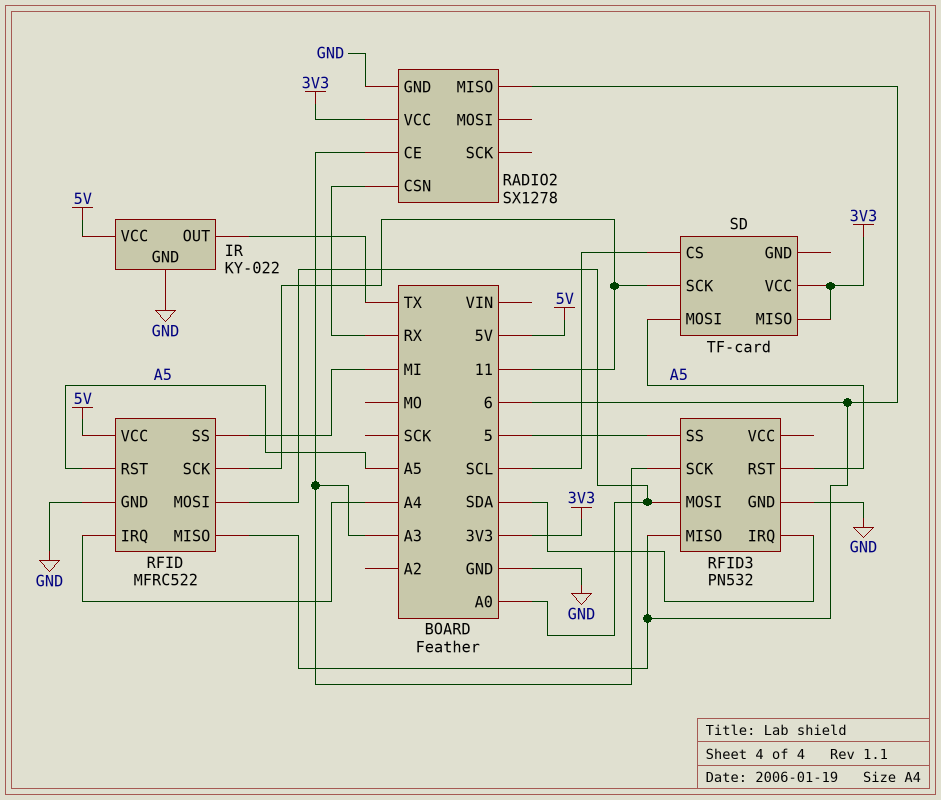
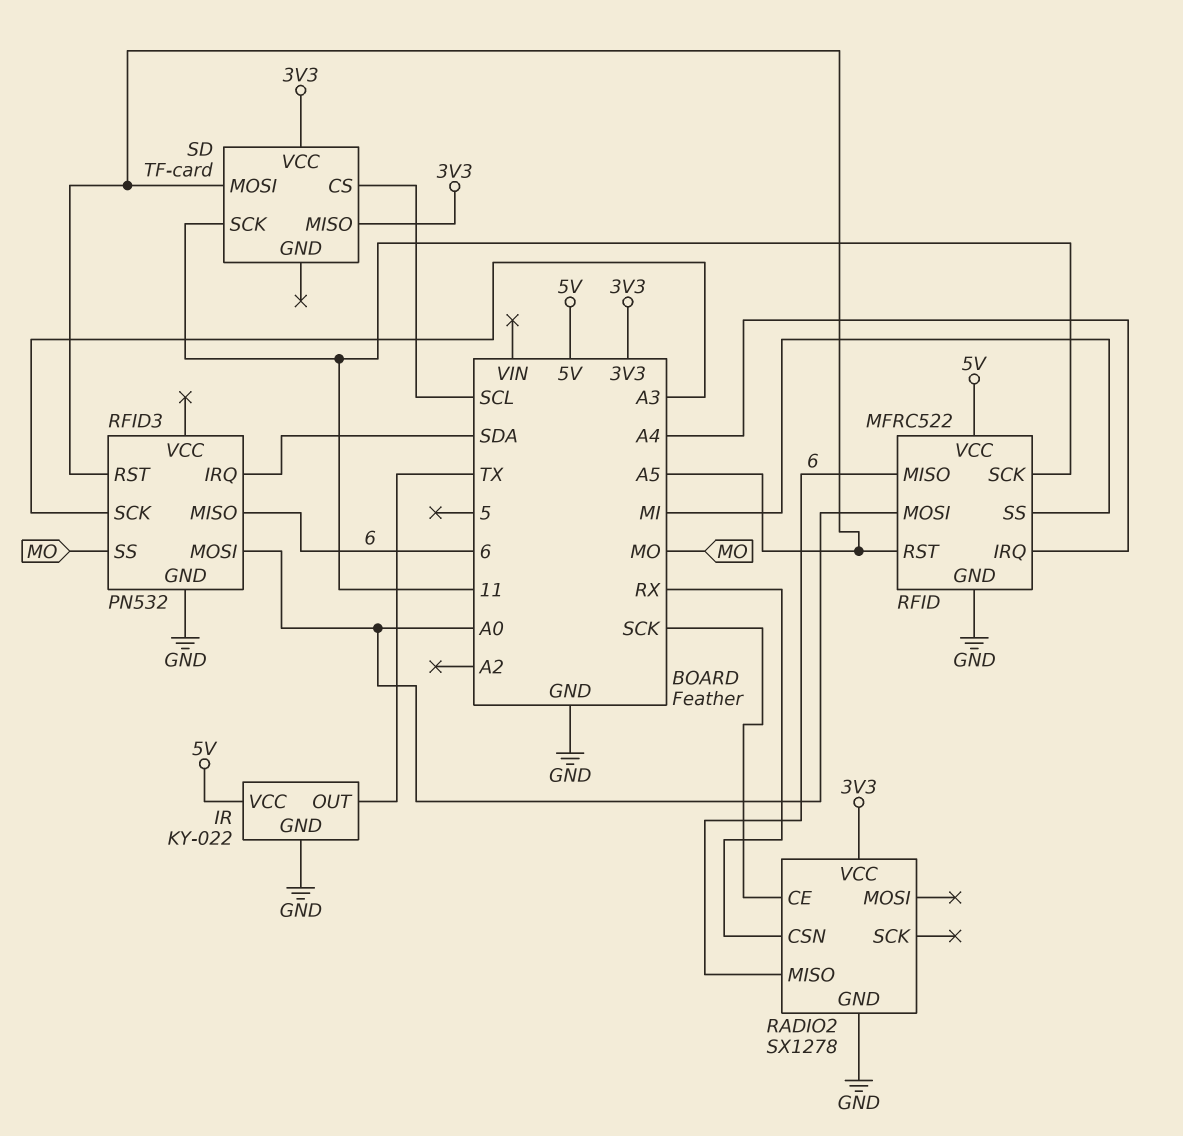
RADIO2 pin CE: A3 -> SCK
RFID3 pin SS: 5 -> MO

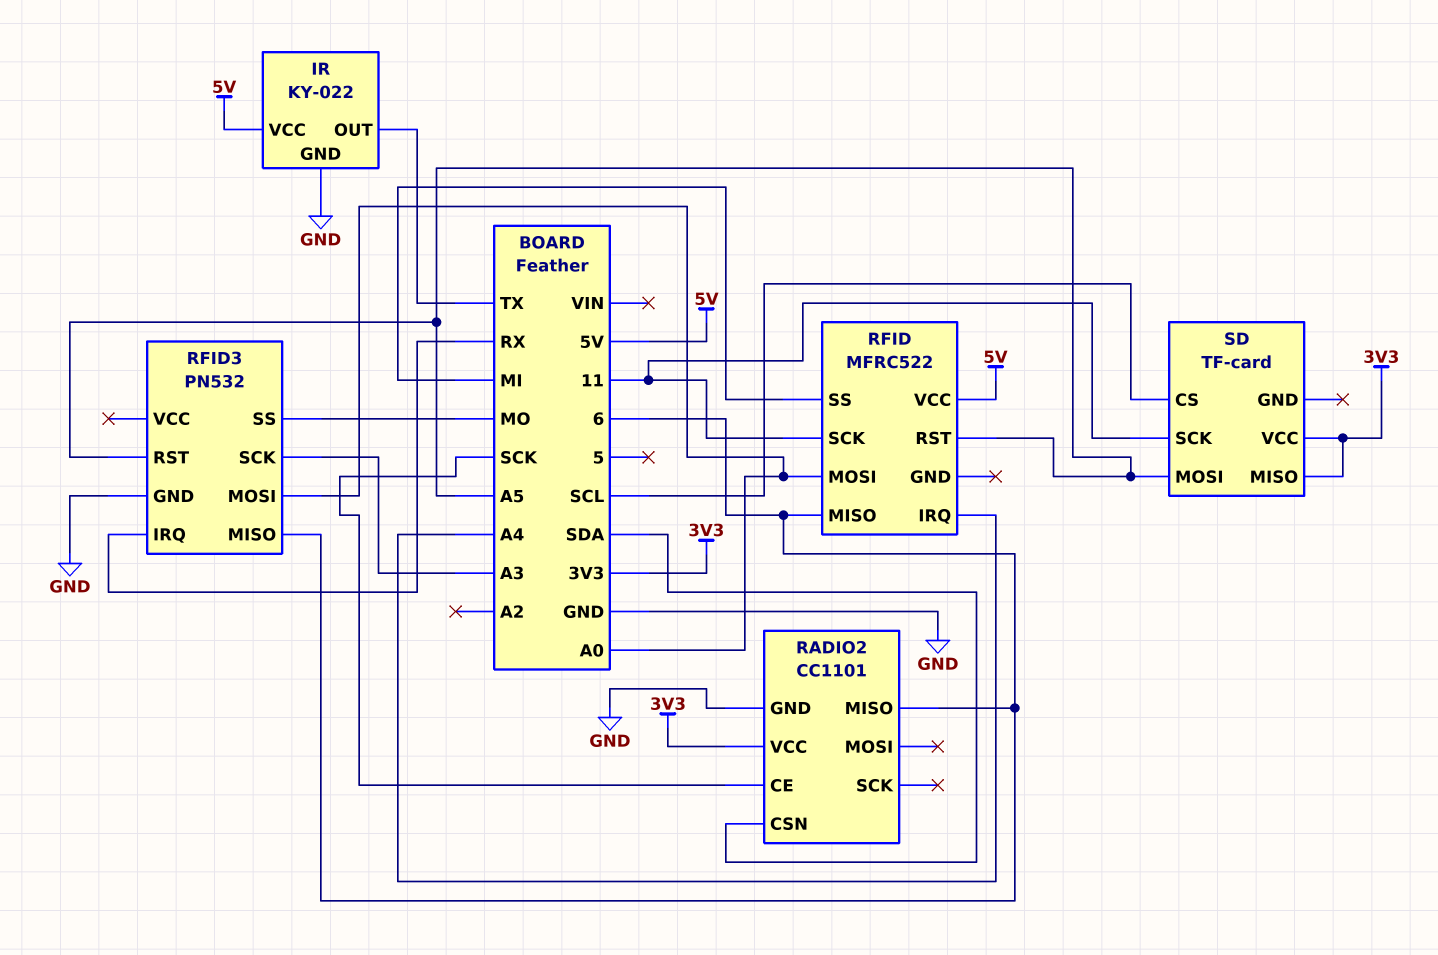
RADIO2: SX1278 -> CC1101
RADIO2 pin CSN: RX -> SDA
RFID pin GND: GND -> none
RFID3 pin IRQ: SDA -> RX

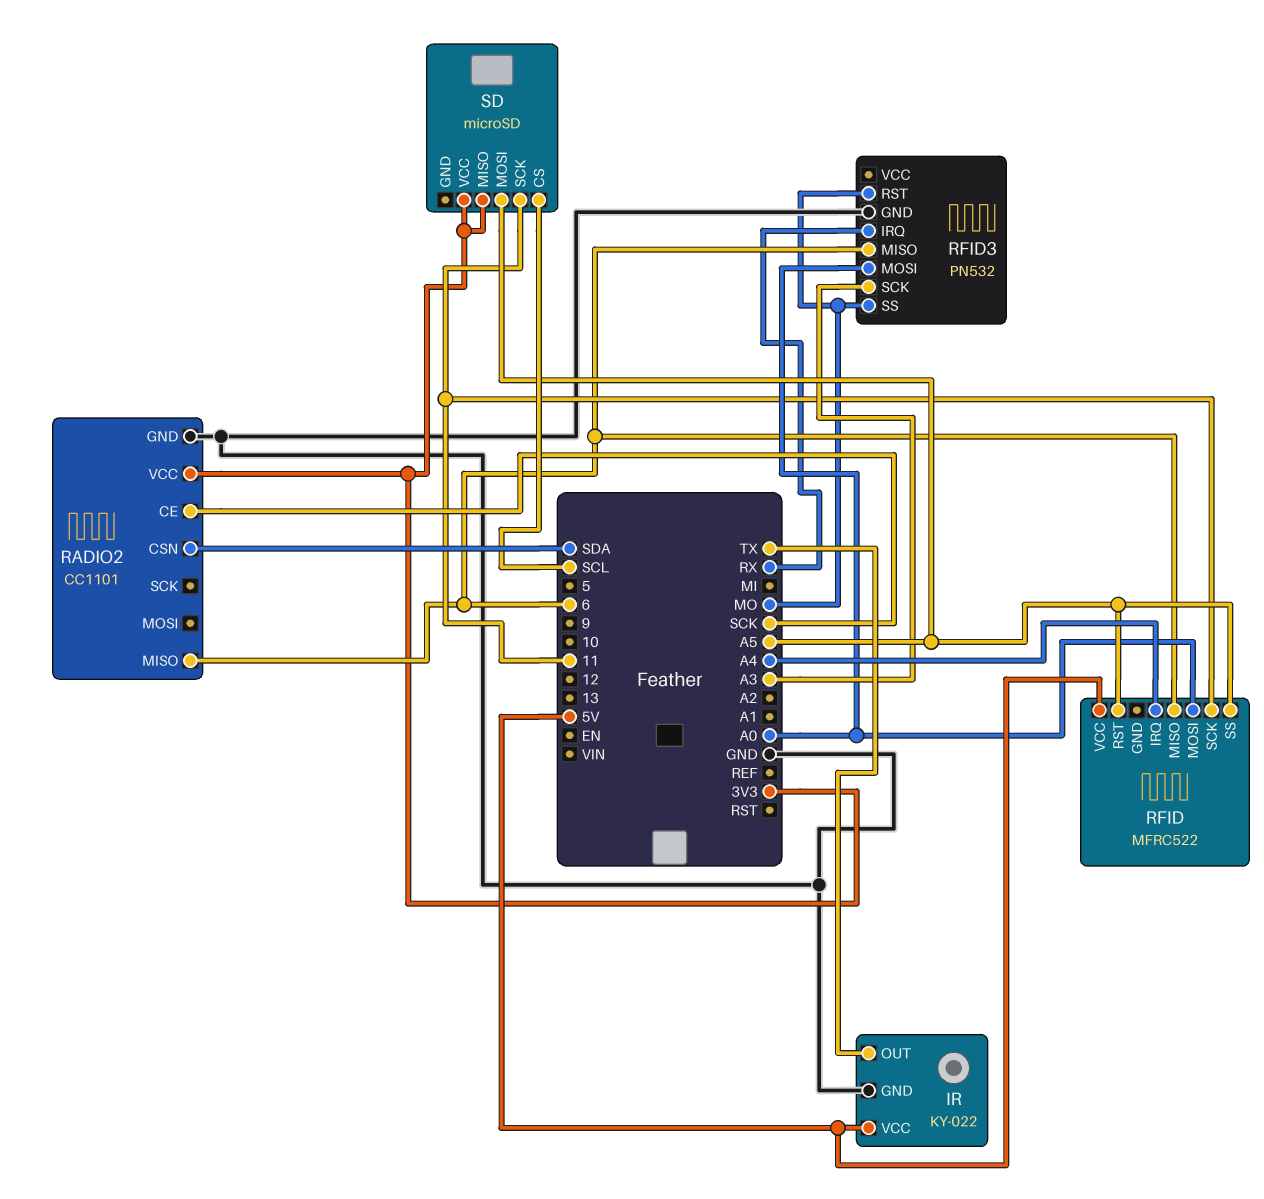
RFID pin SS: MI -> A5
RFID3 pin RST: A5 -> MO
SD: TF-card -> microSD

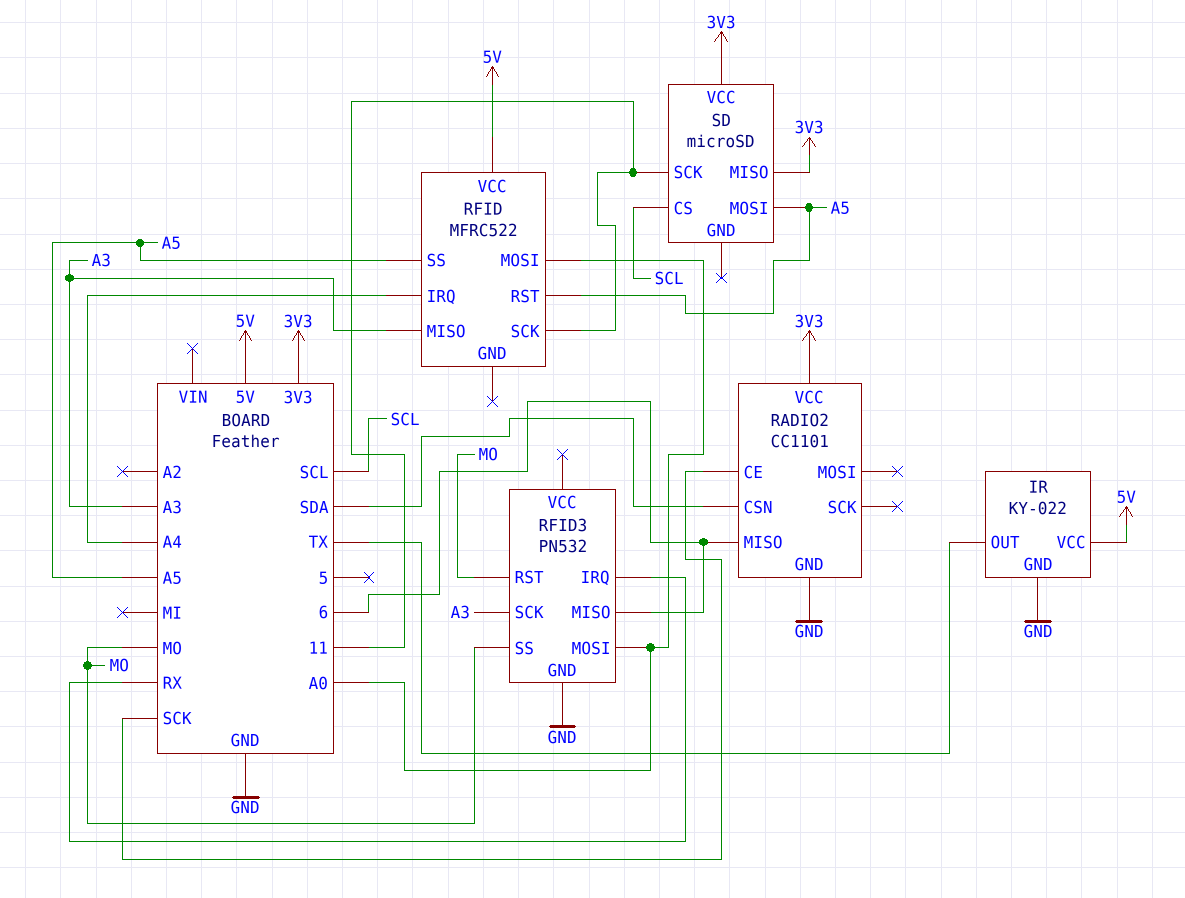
RFID pin MISO: 6 -> A3

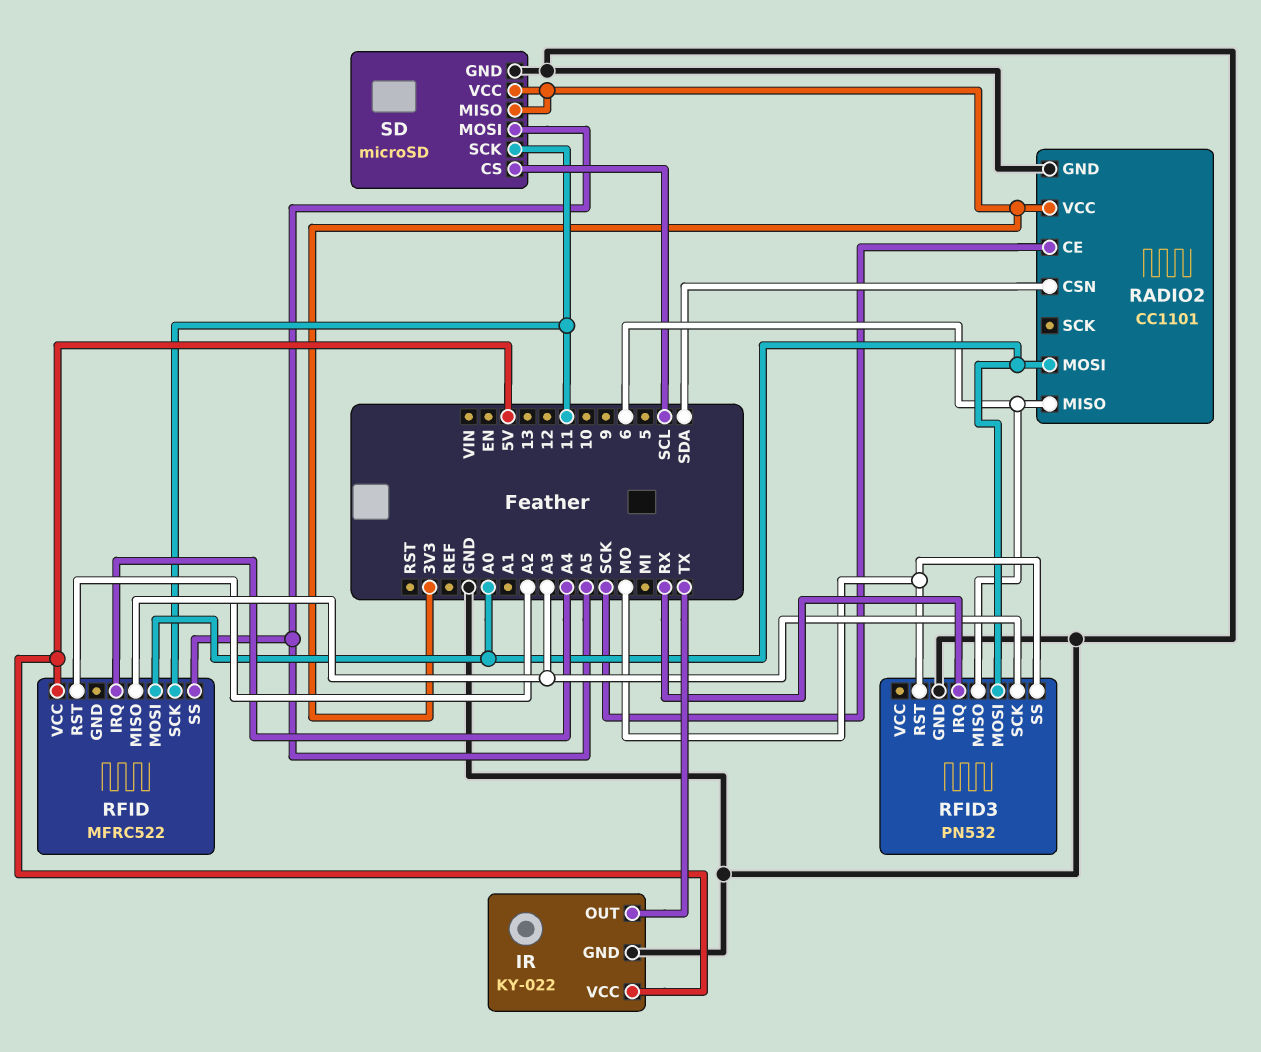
RADIO2 pin MOSI: none -> A0
RFID pin RST: A5 -> A2
SD pin GND: none -> GND

